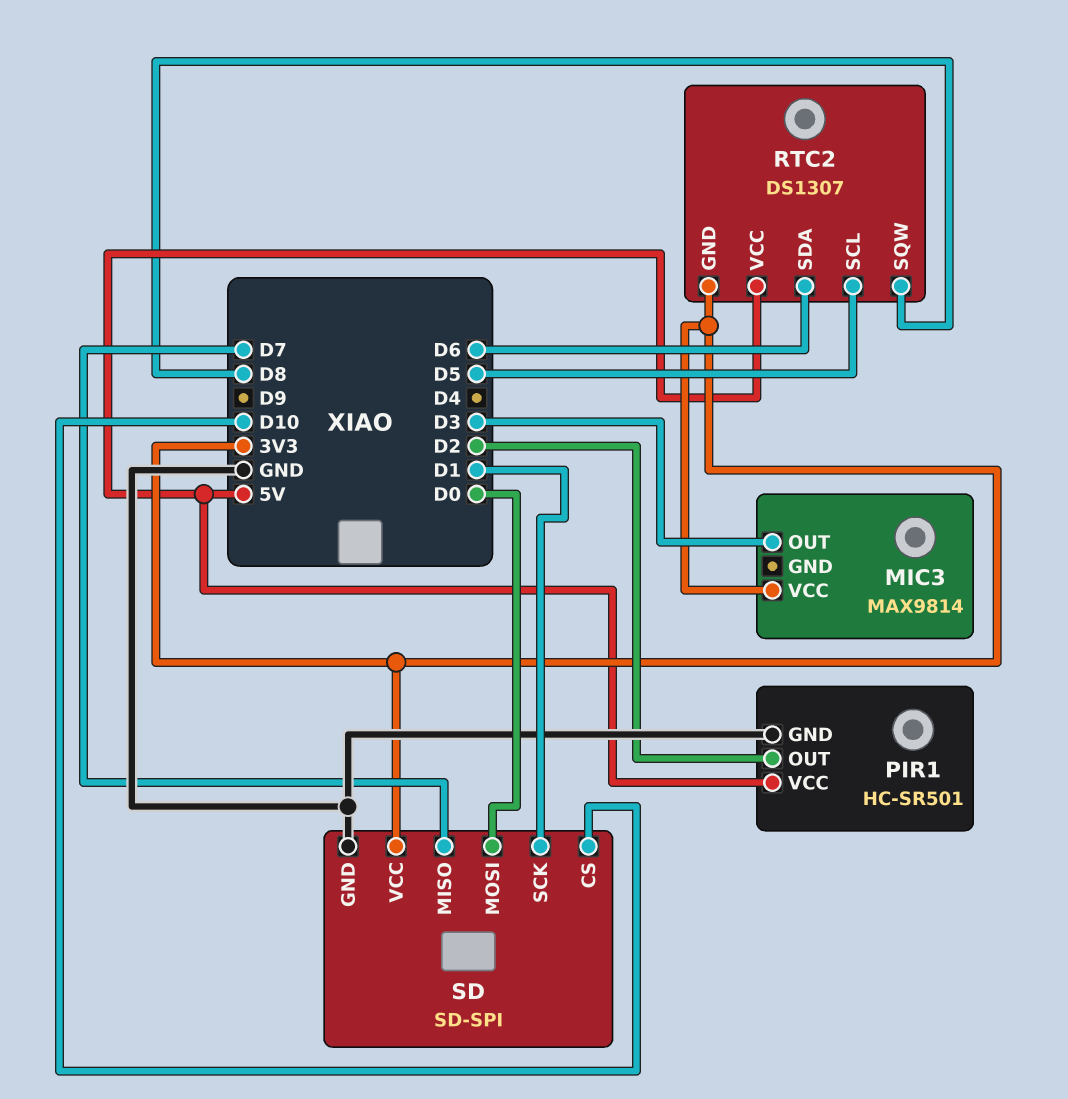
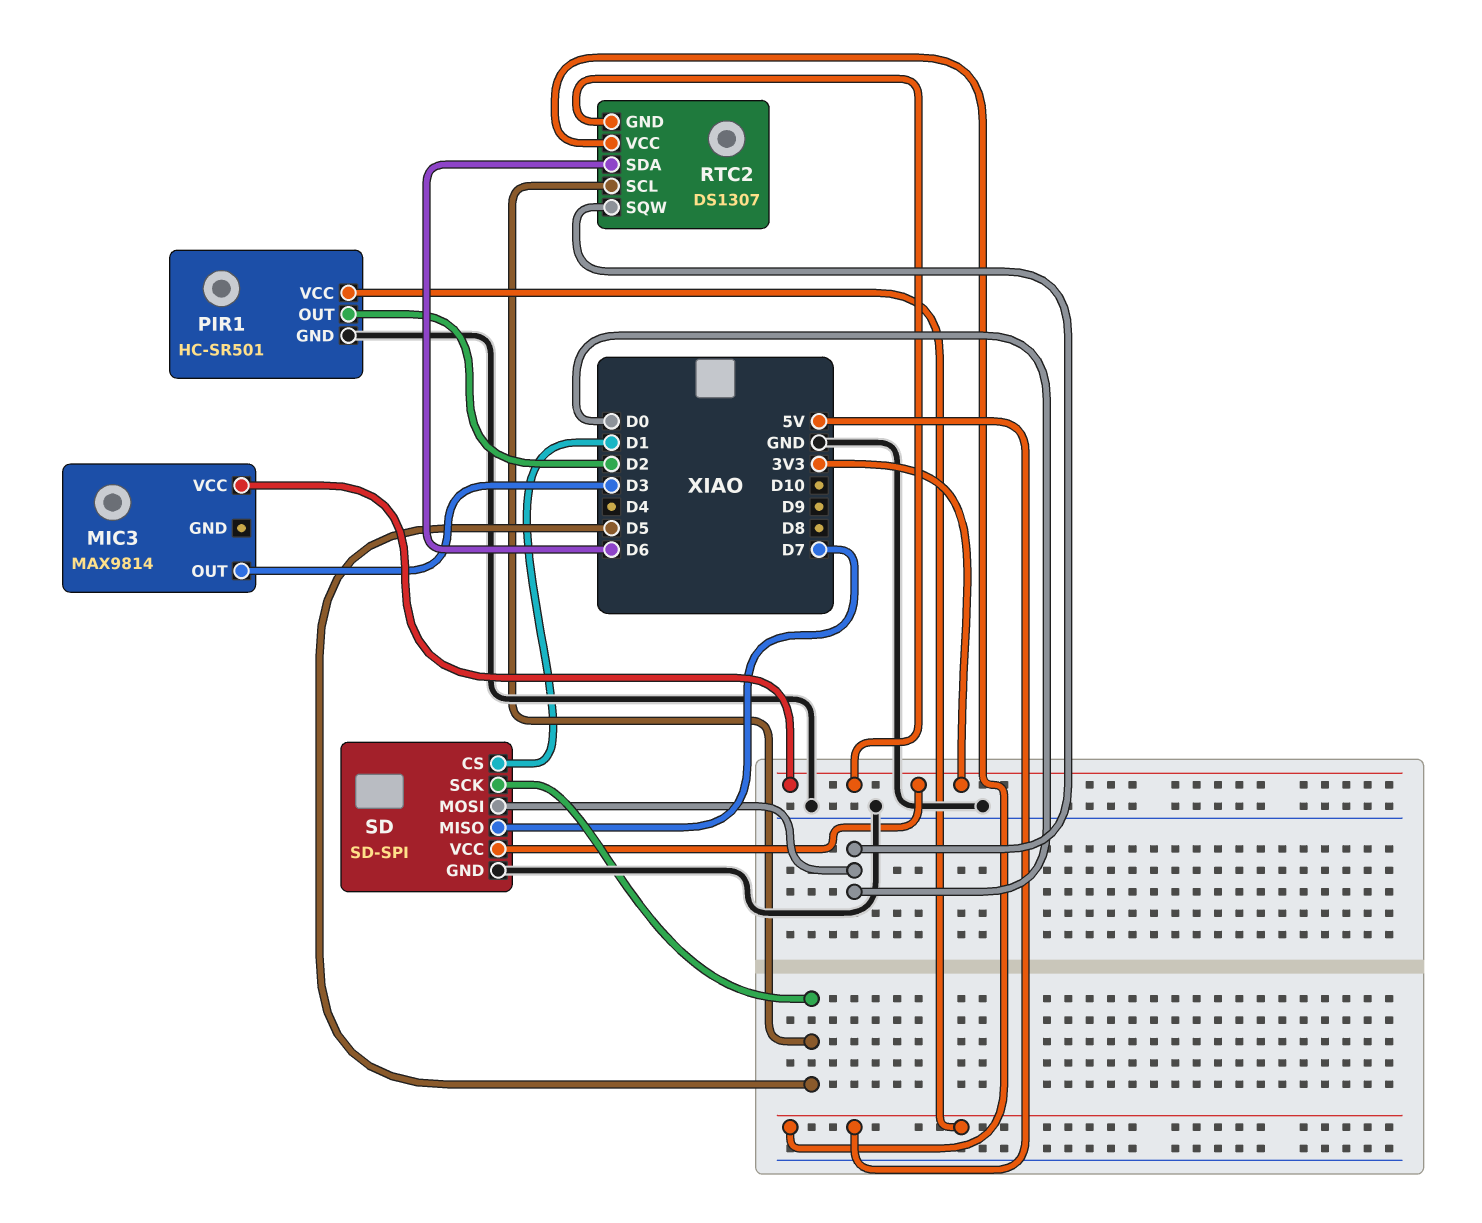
RTC2 pin SQW: D8 -> D0
SD pin CS: D10 -> D1
SD pin SCK: D1 -> D5

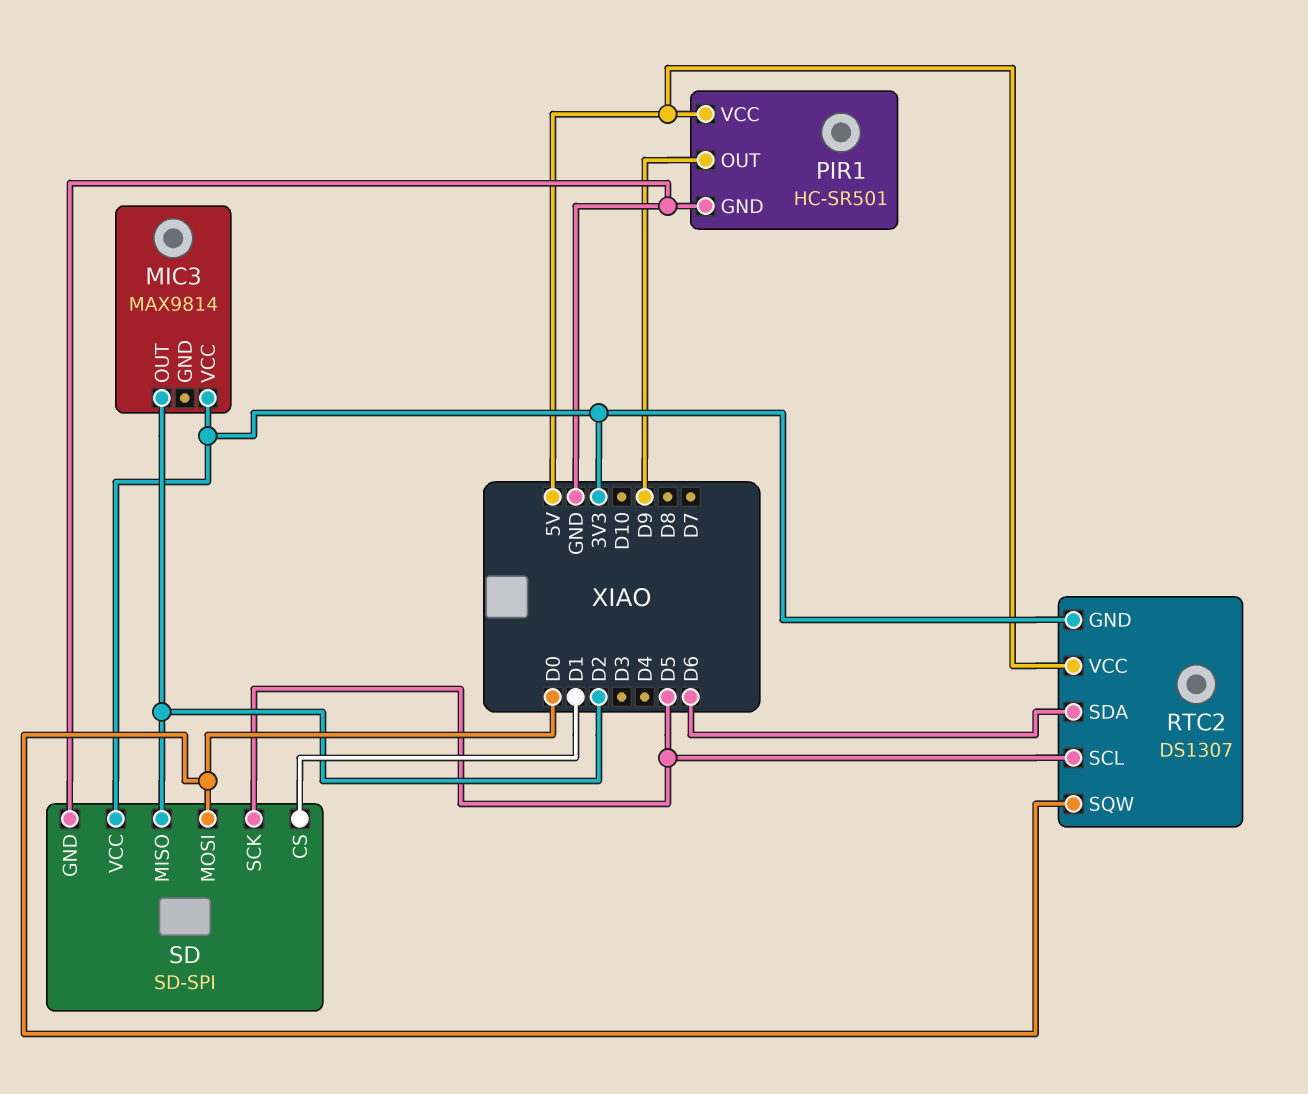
MIC3 pin OUT: D3 -> D2
PIR1 pin OUT: D2 -> D9
SD pin MISO: D7 -> D2

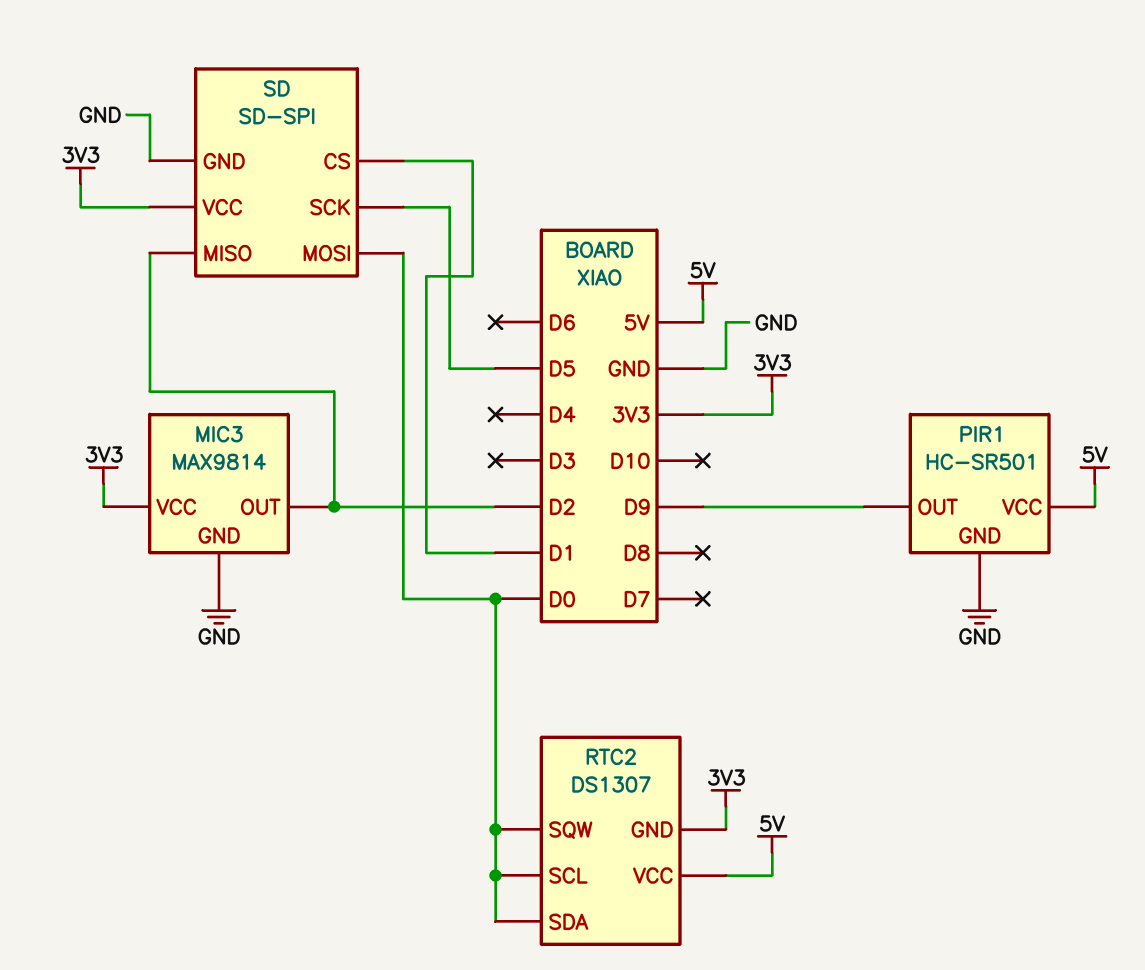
MIC3 pin GND: none -> GND
RTC2 pin SCL: D5 -> D0
RTC2 pin SDA: D6 -> D0

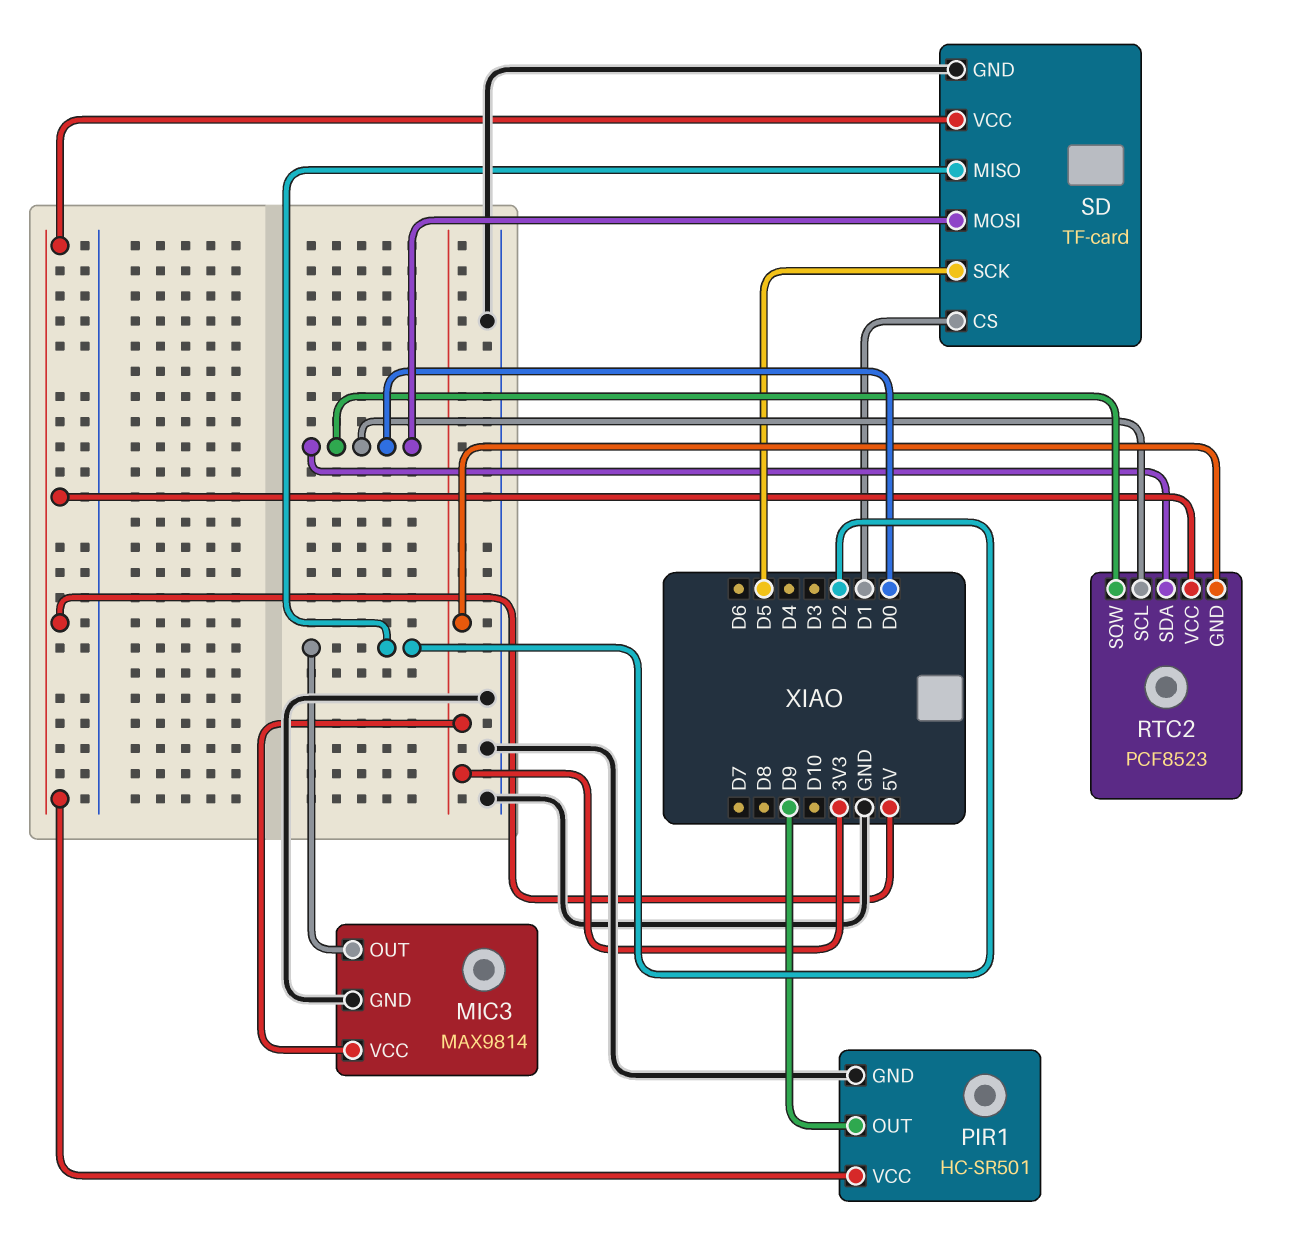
RTC2: DS1307 -> PCF8523
SD: SD-SPI -> TF-card
SD pin VCC: 3V3 -> 5V

